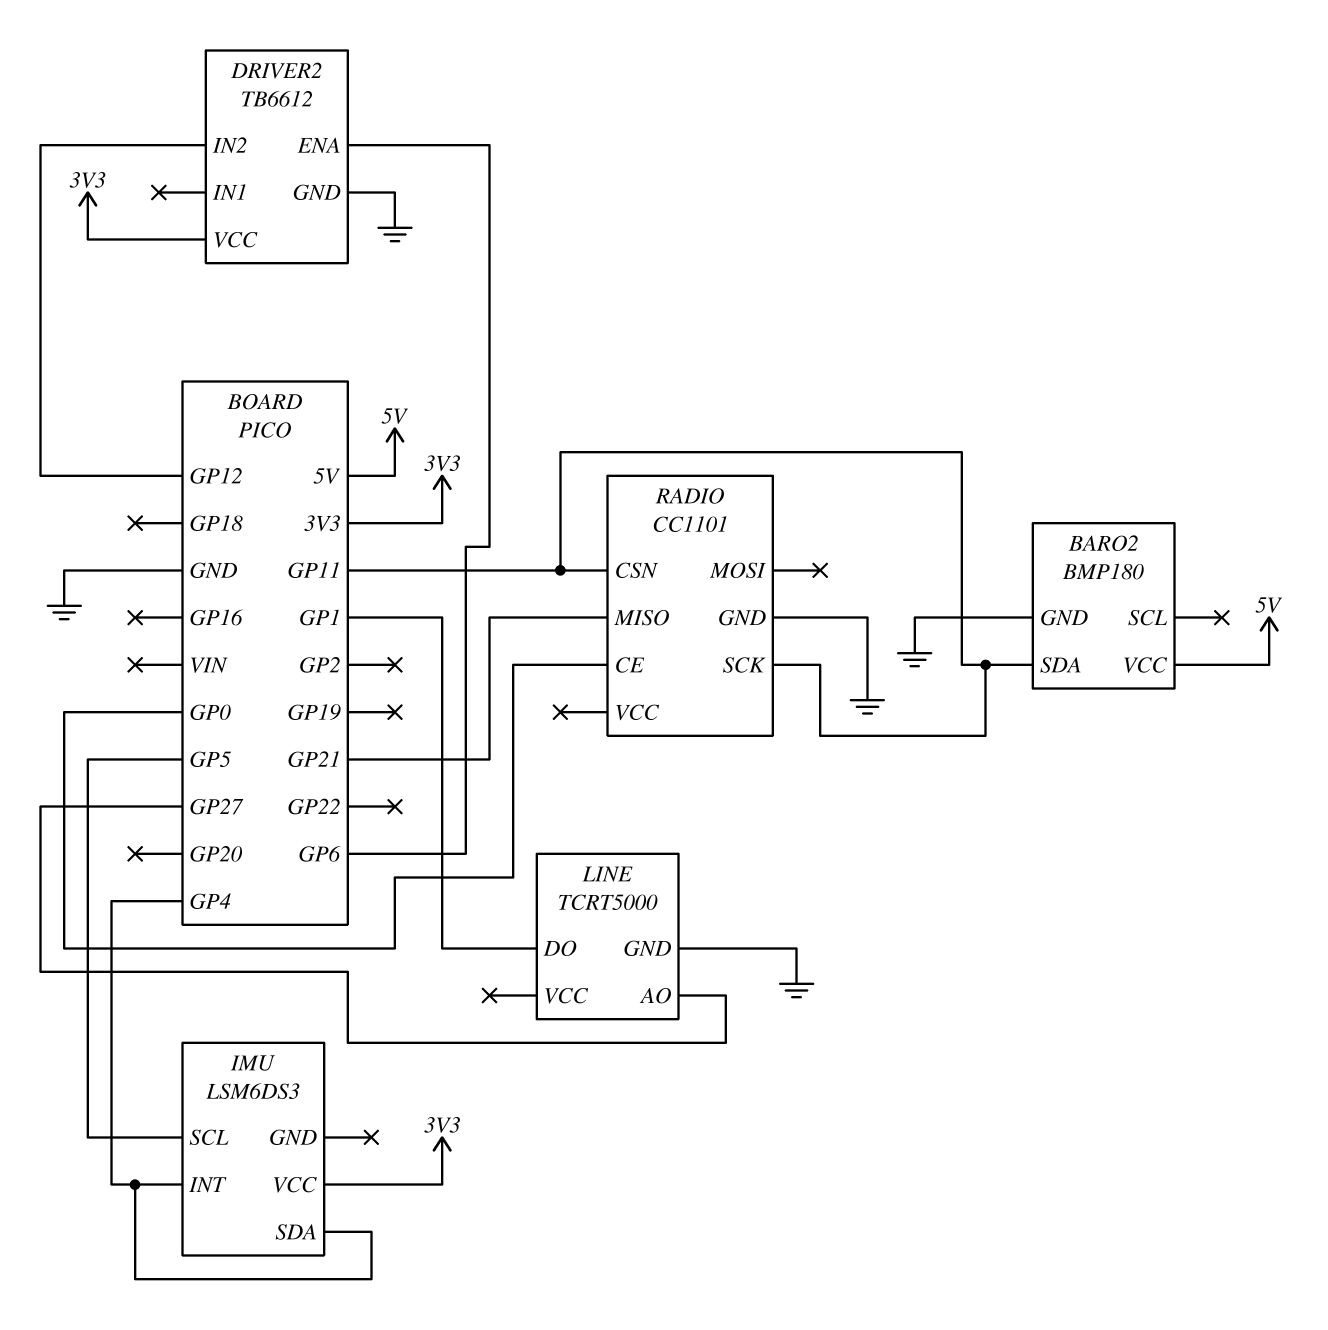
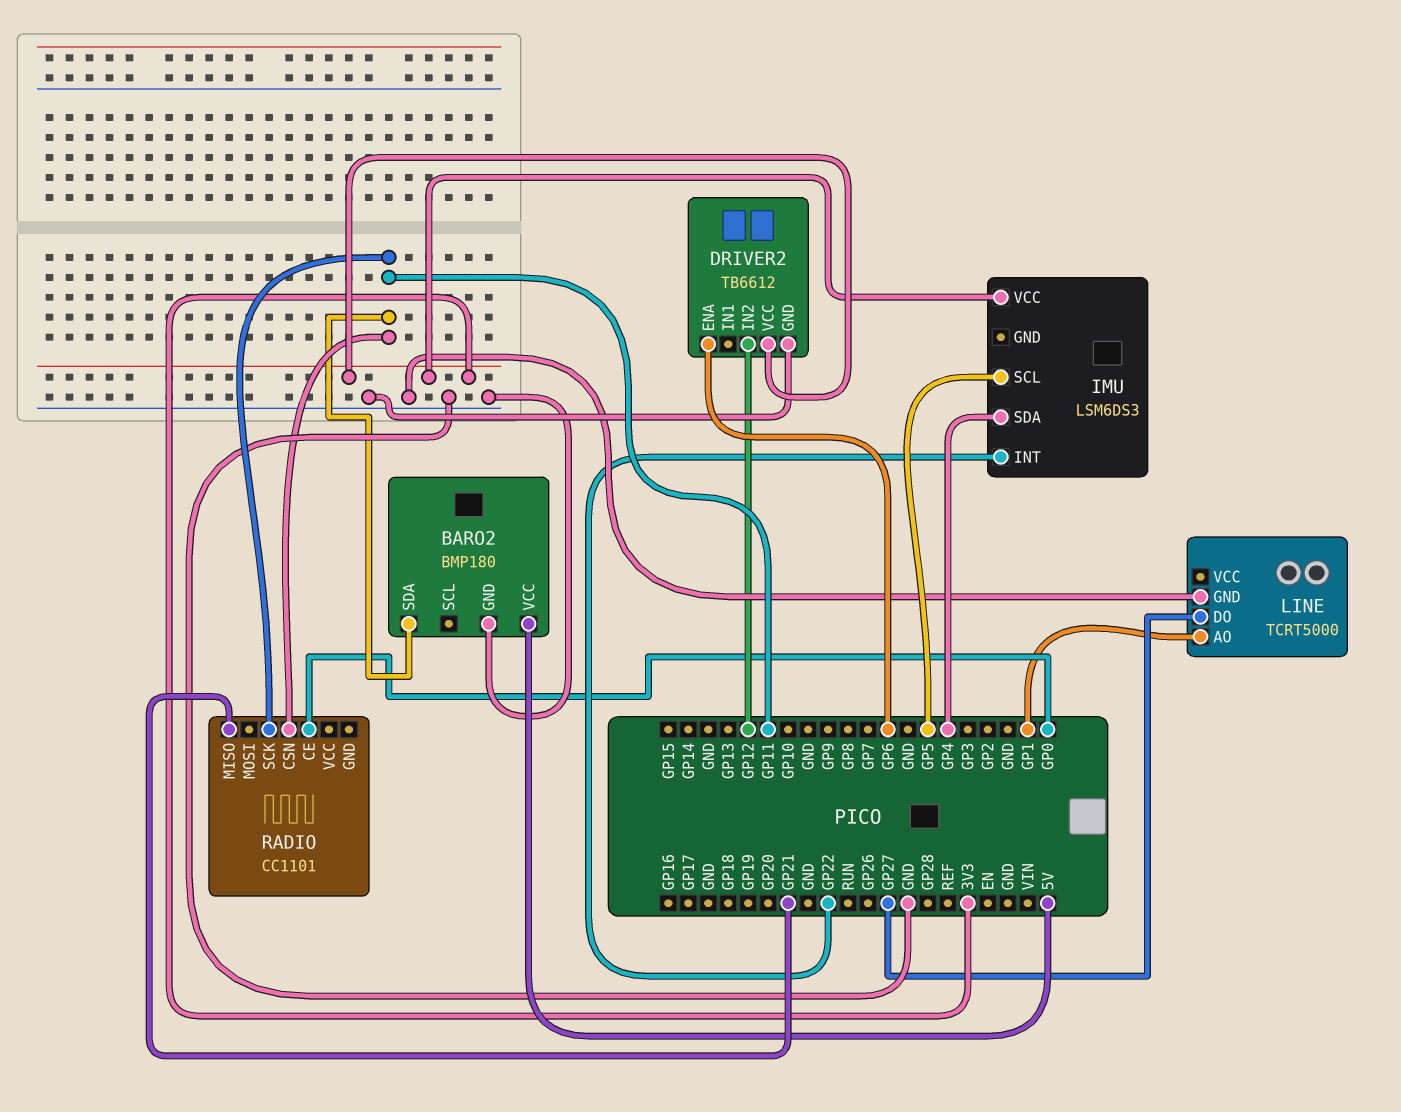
IMU pin INT: GP4 -> GP22
LINE pin AO: GP27 -> GP1
LINE pin DO: GP1 -> GP27
RADIO pin GND: GND -> none

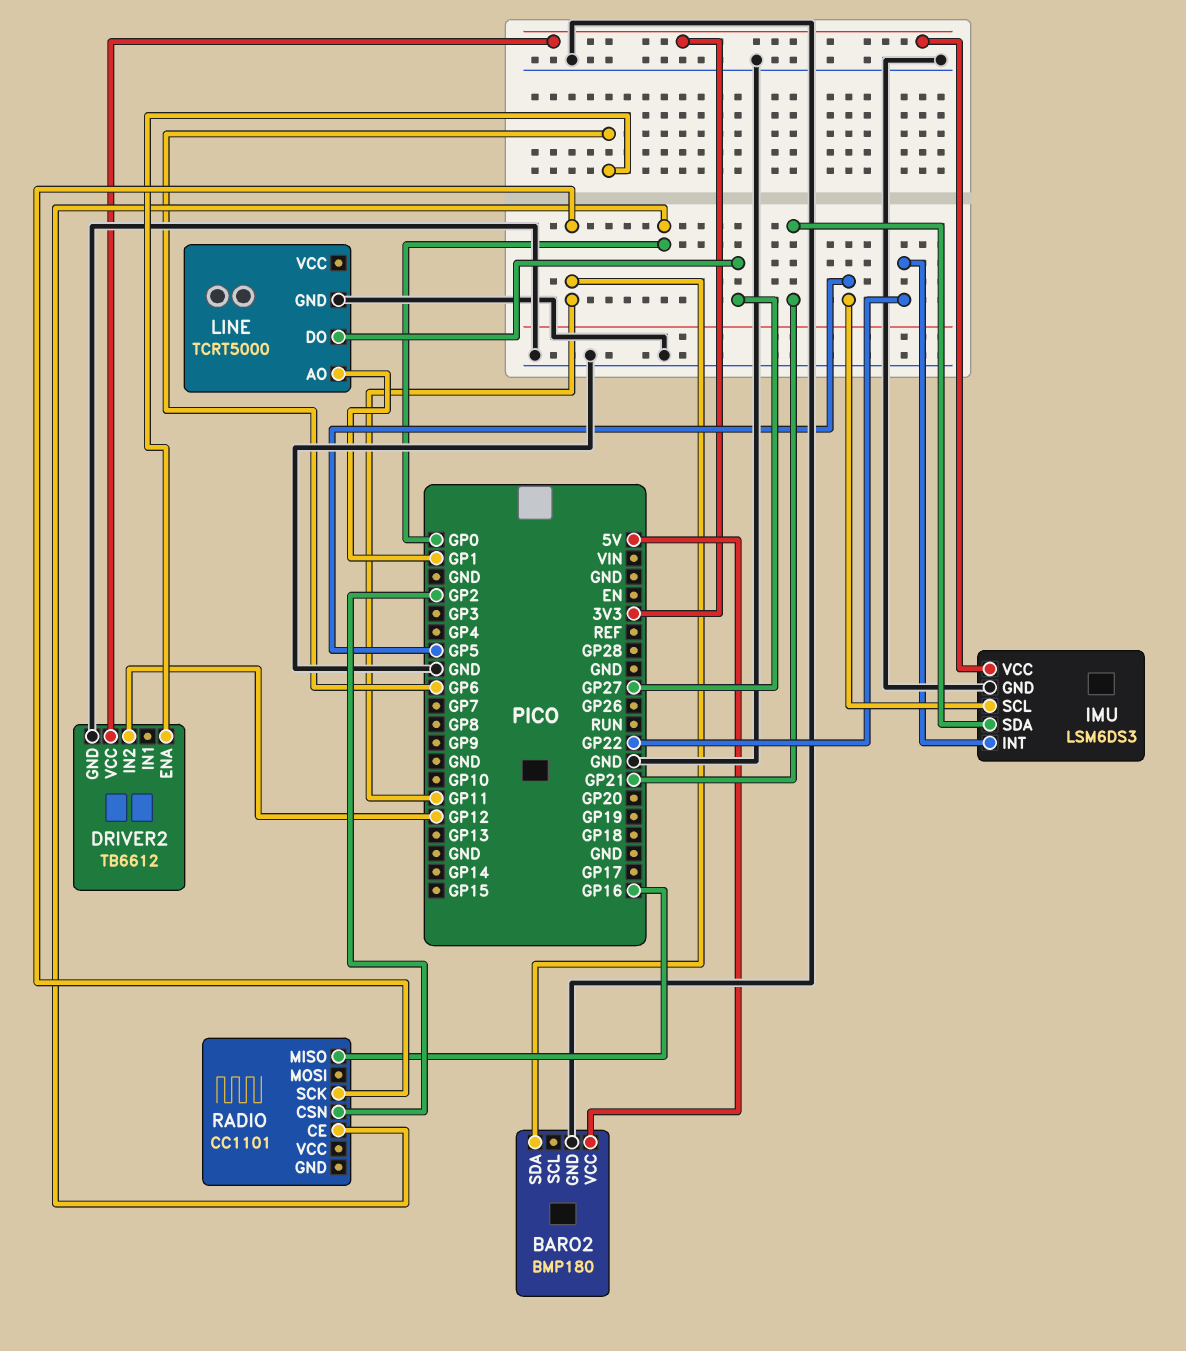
IMU pin GND: none -> GND
IMU pin SDA: GP4 -> GP21
RADIO pin CSN: GP11 -> GP2
RADIO pin MISO: GP21 -> GP16

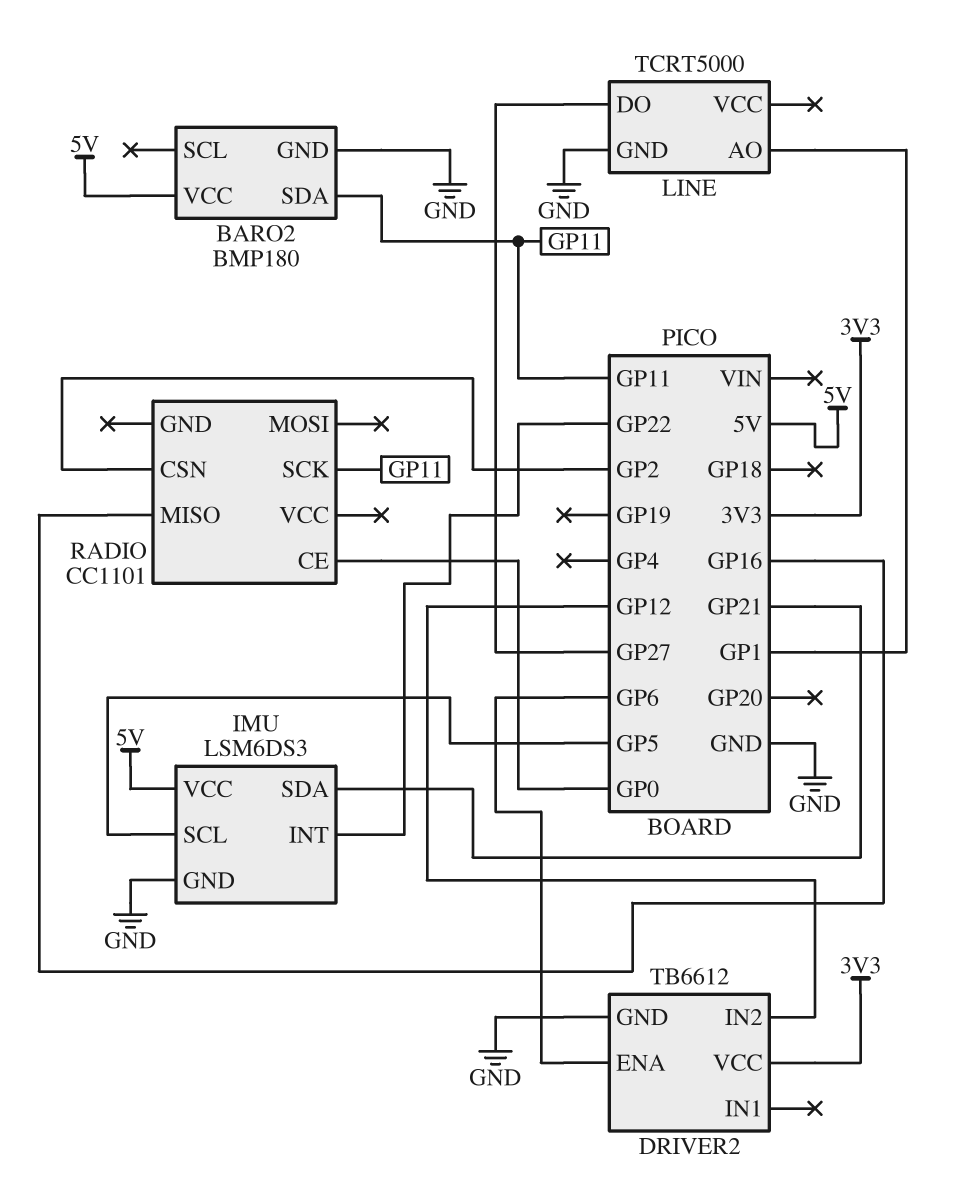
IMU pin VCC: 3V3 -> 5V

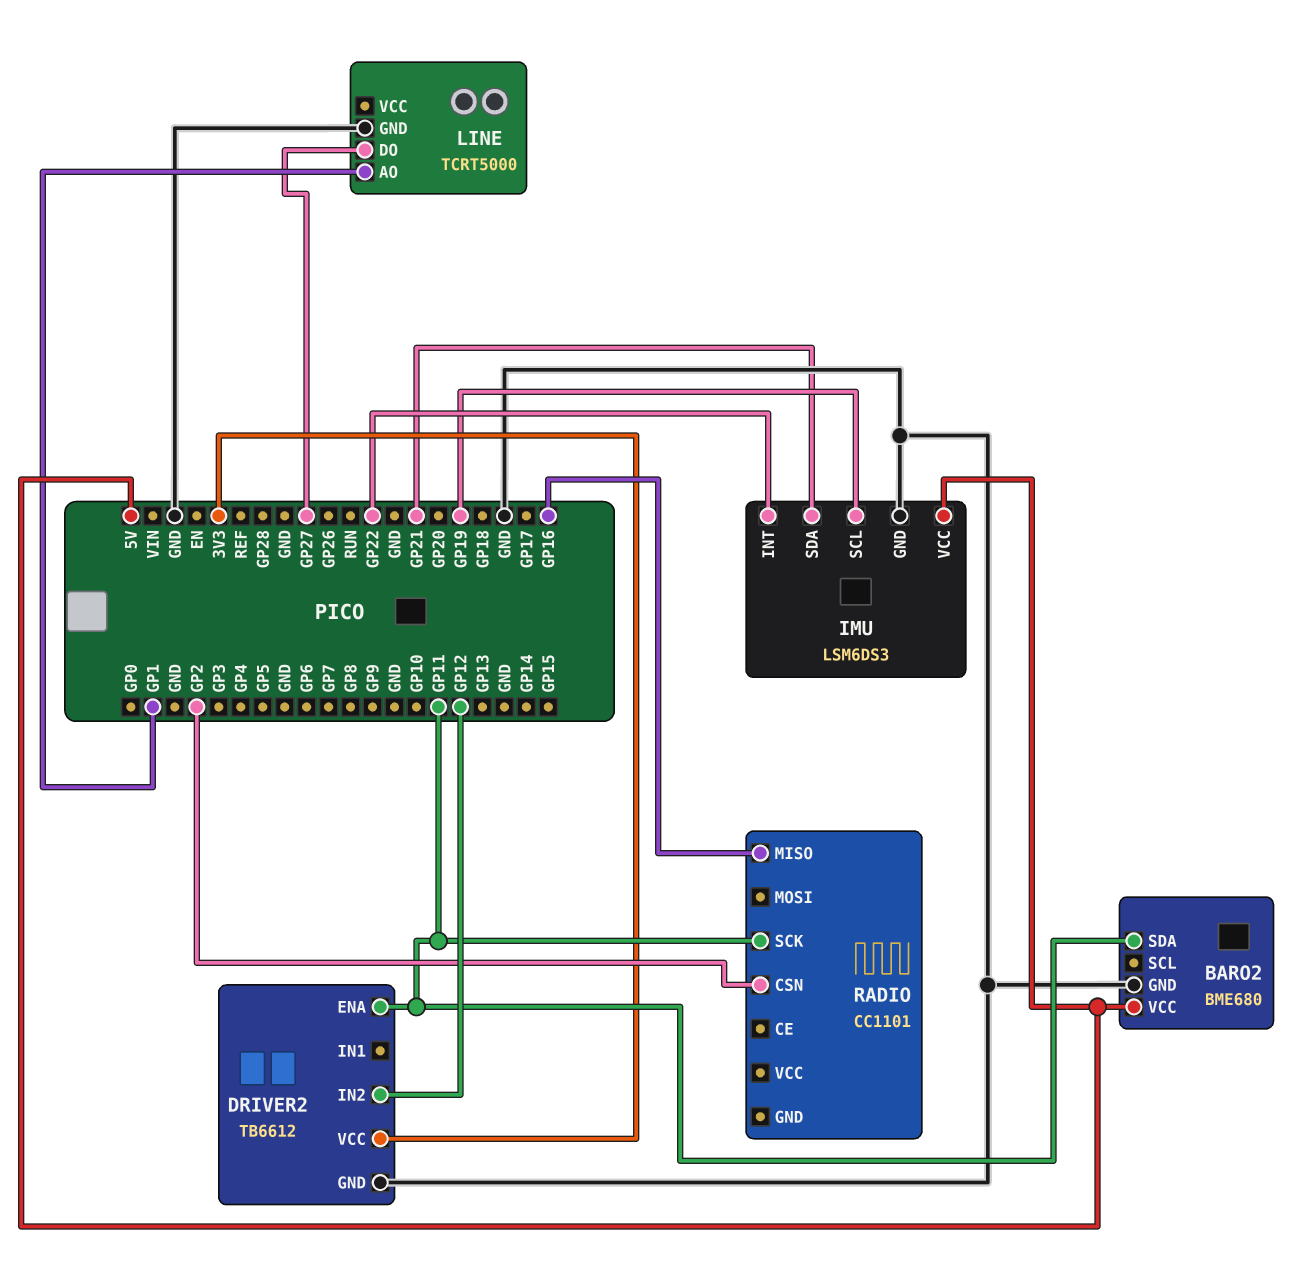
BARO2: BMP180 -> BME680
DRIVER2 pin ENA: GP6 -> GP11
IMU pin SCL: GP5 -> GP19
RADIO pin CE: GP0 -> none

